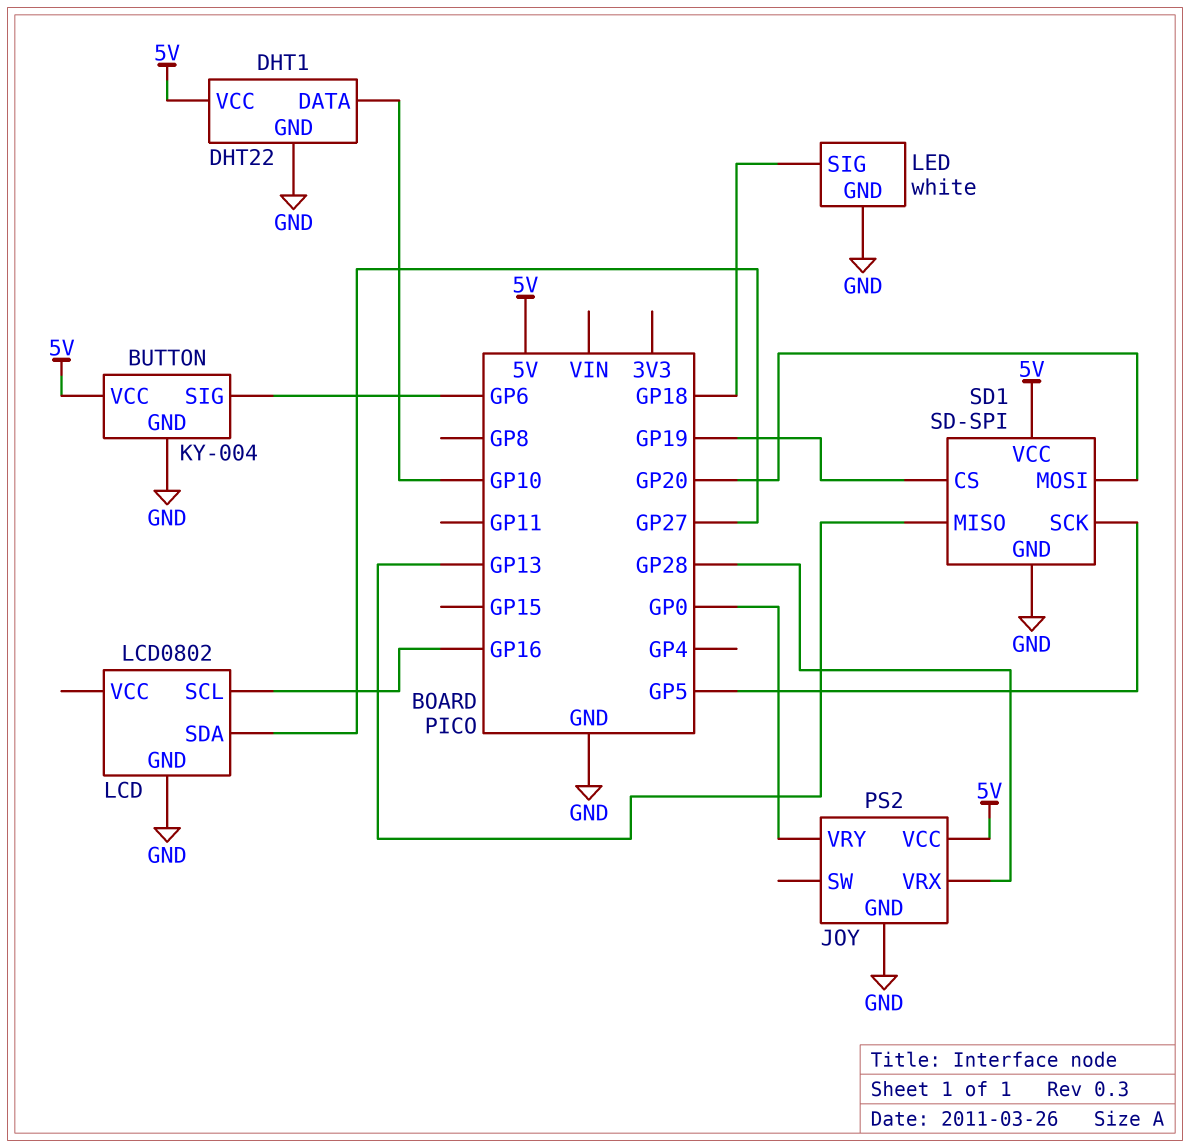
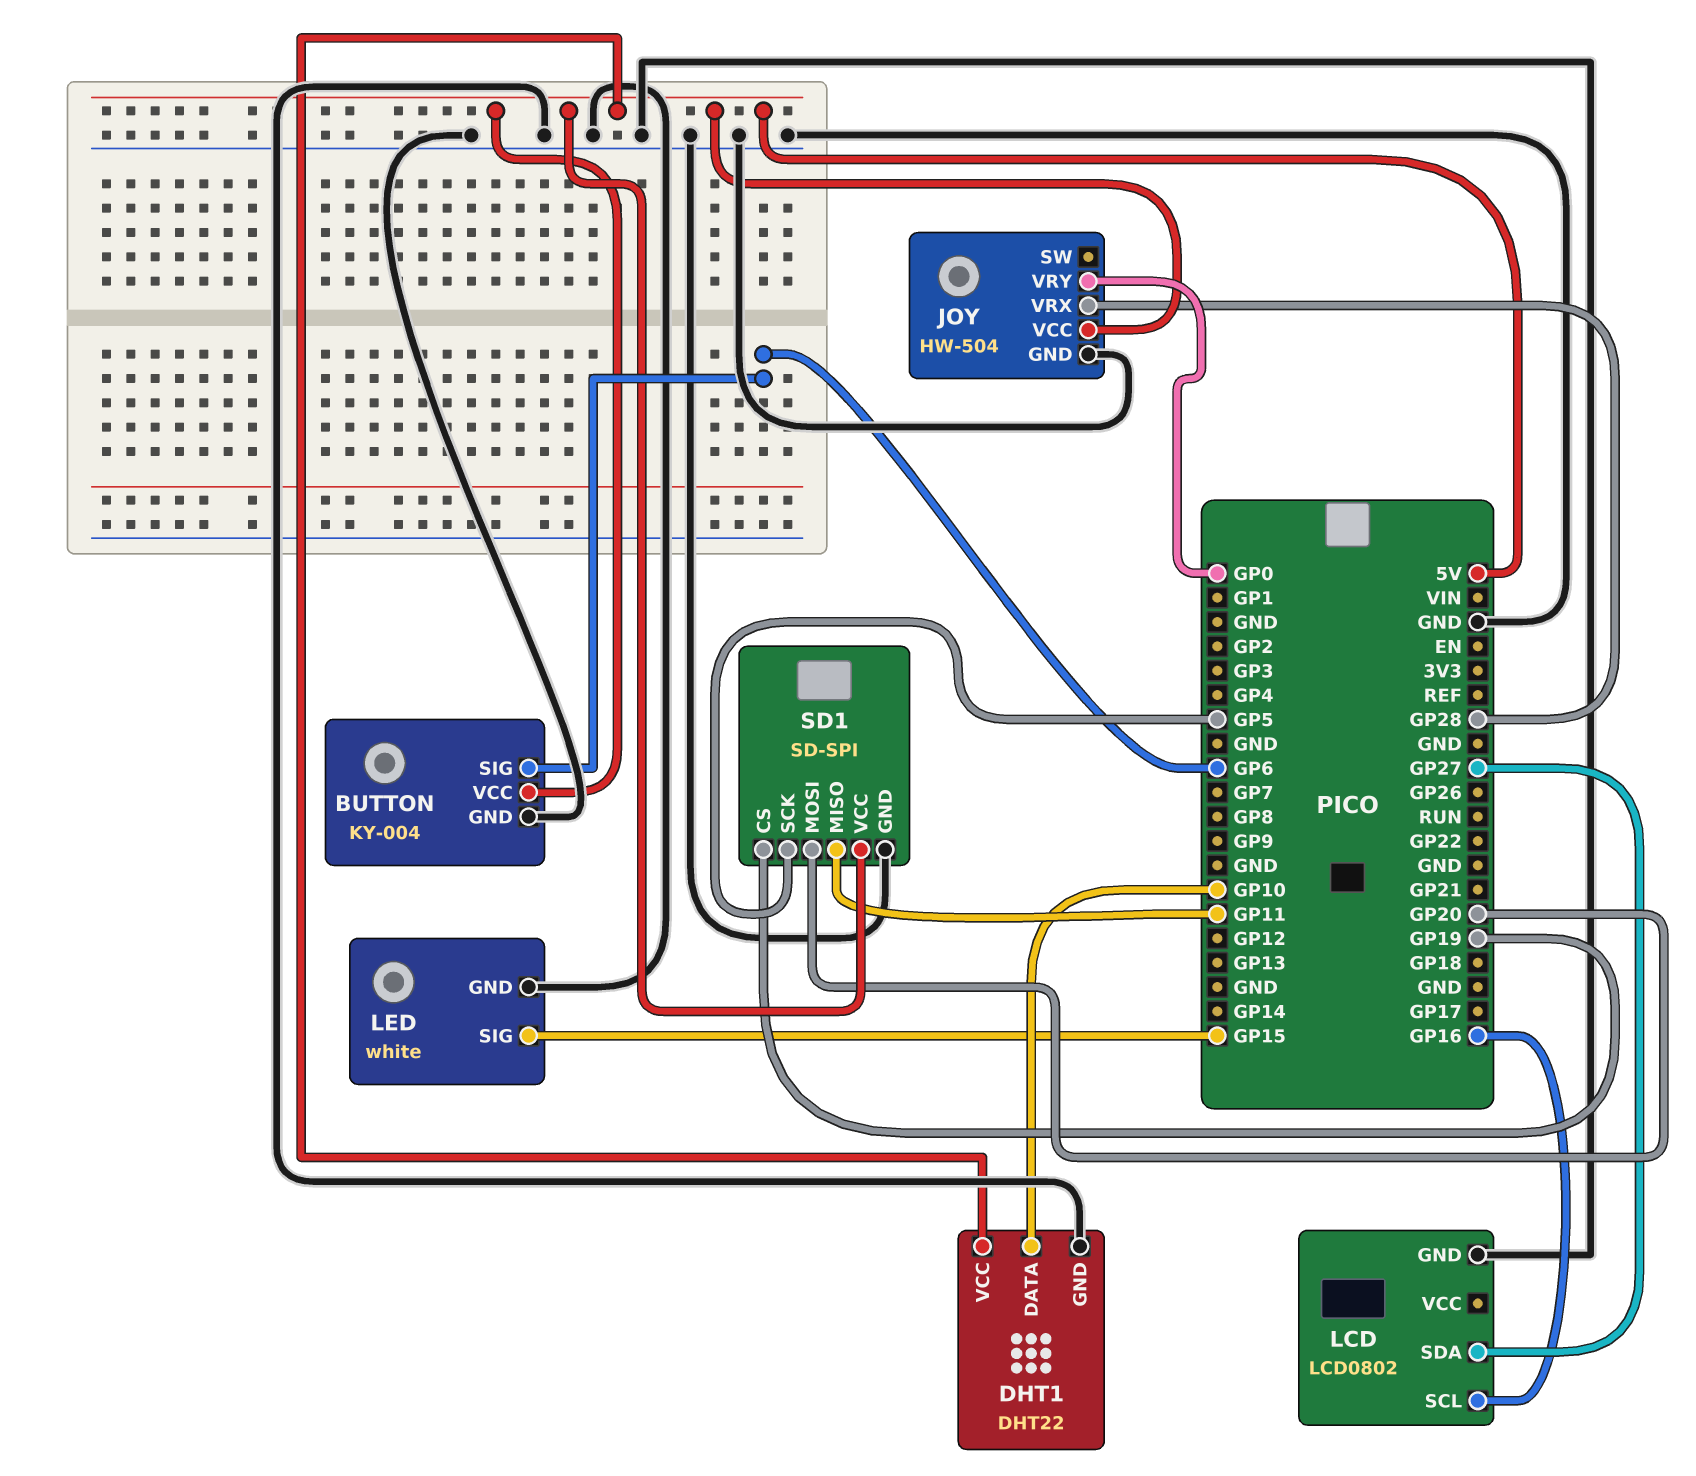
JOY: PS2 -> HW-504
LED pin SIG: GP18 -> GP15
SD1 pin MISO: GP13 -> GP11

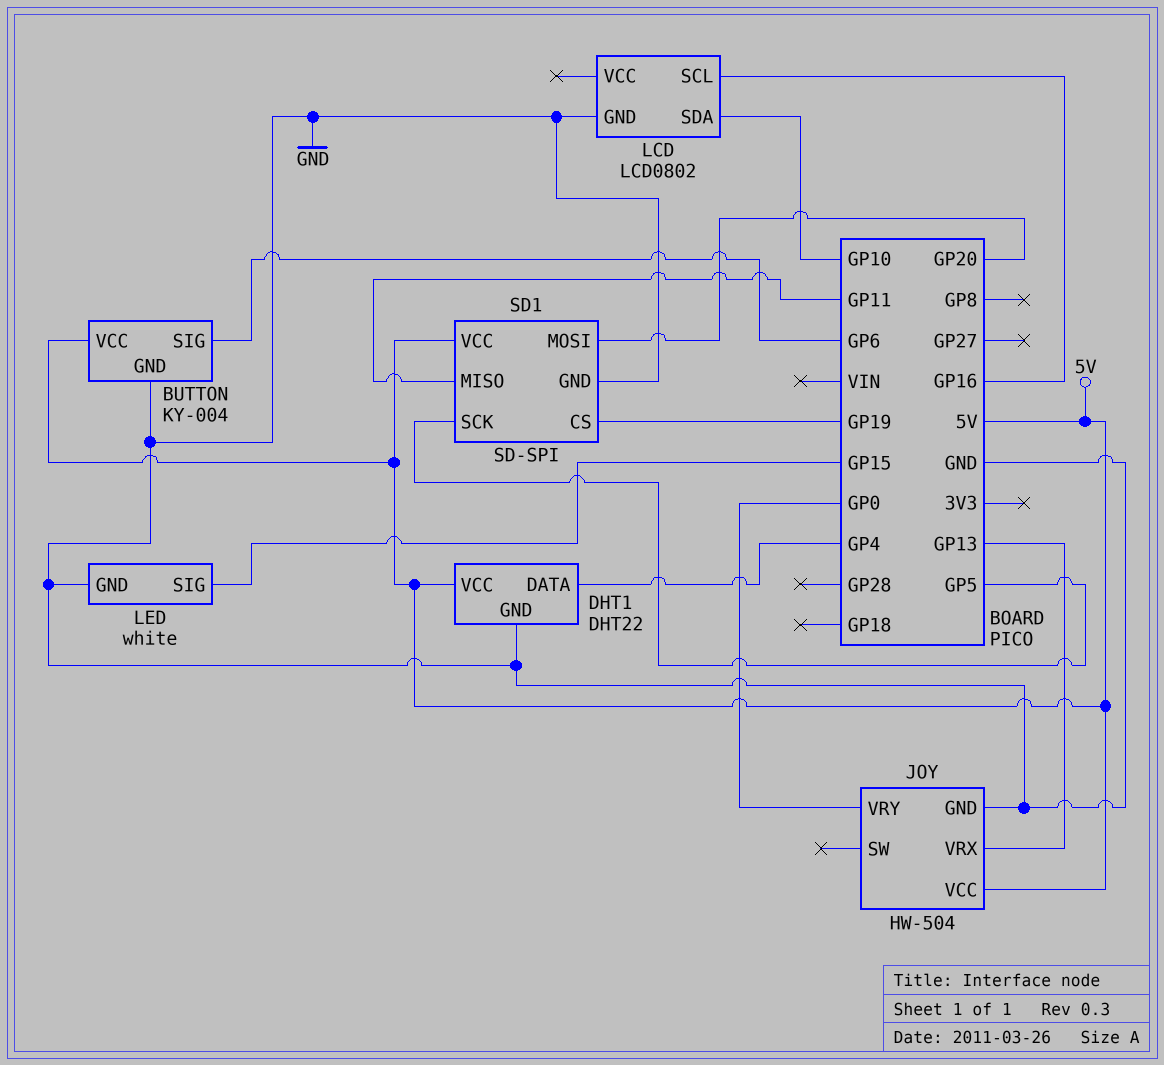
DHT1 pin DATA: GP10 -> GP4
JOY pin VRX: GP28 -> GP13
LCD pin SDA: GP27 -> GP10

